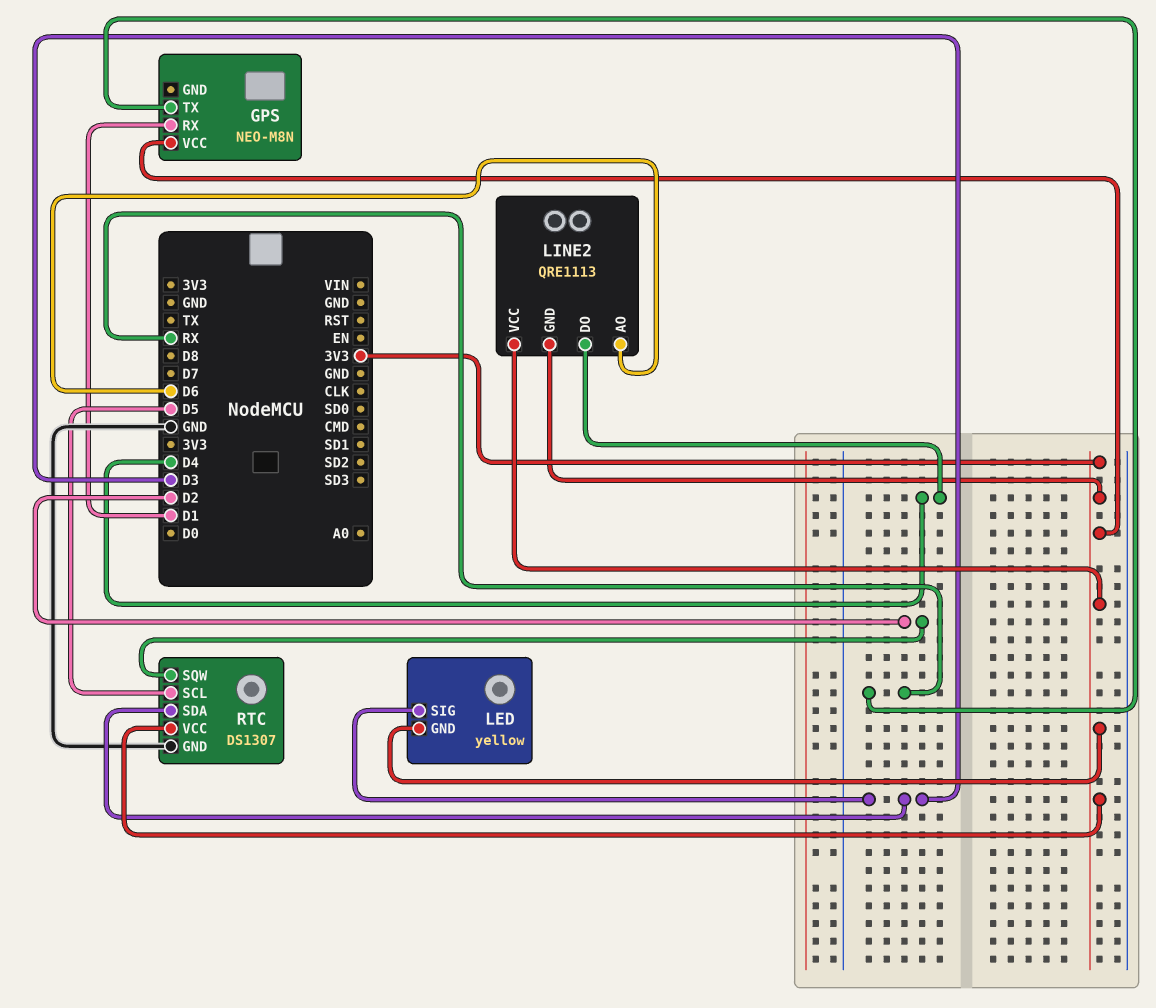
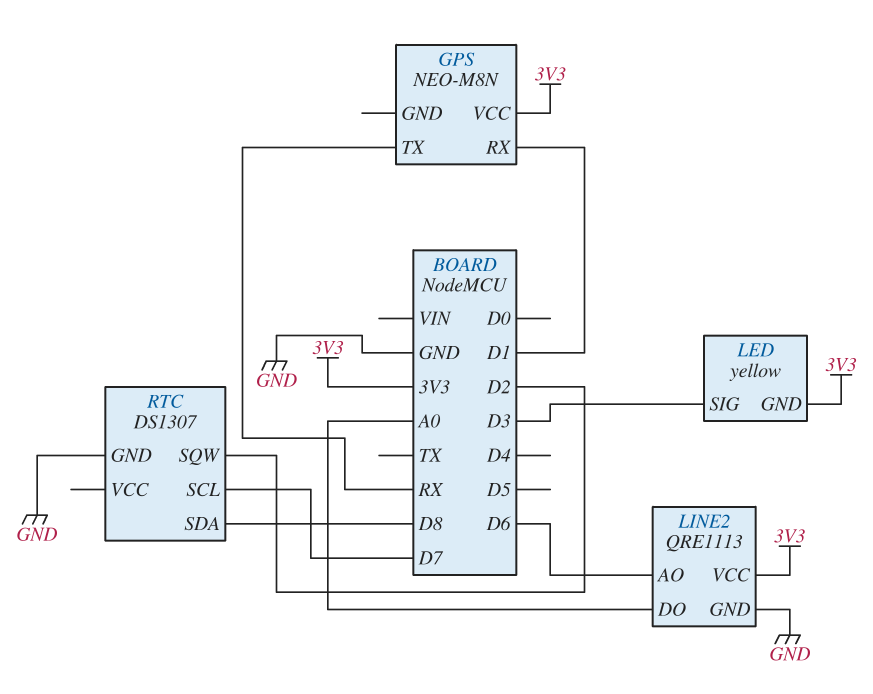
LINE2 pin DO: D4 -> A0
LINE2 pin GND: 3V3 -> GND
RTC pin SCL: D5 -> D7
RTC pin SDA: D3 -> D8
RTC pin VCC: 3V3 -> none

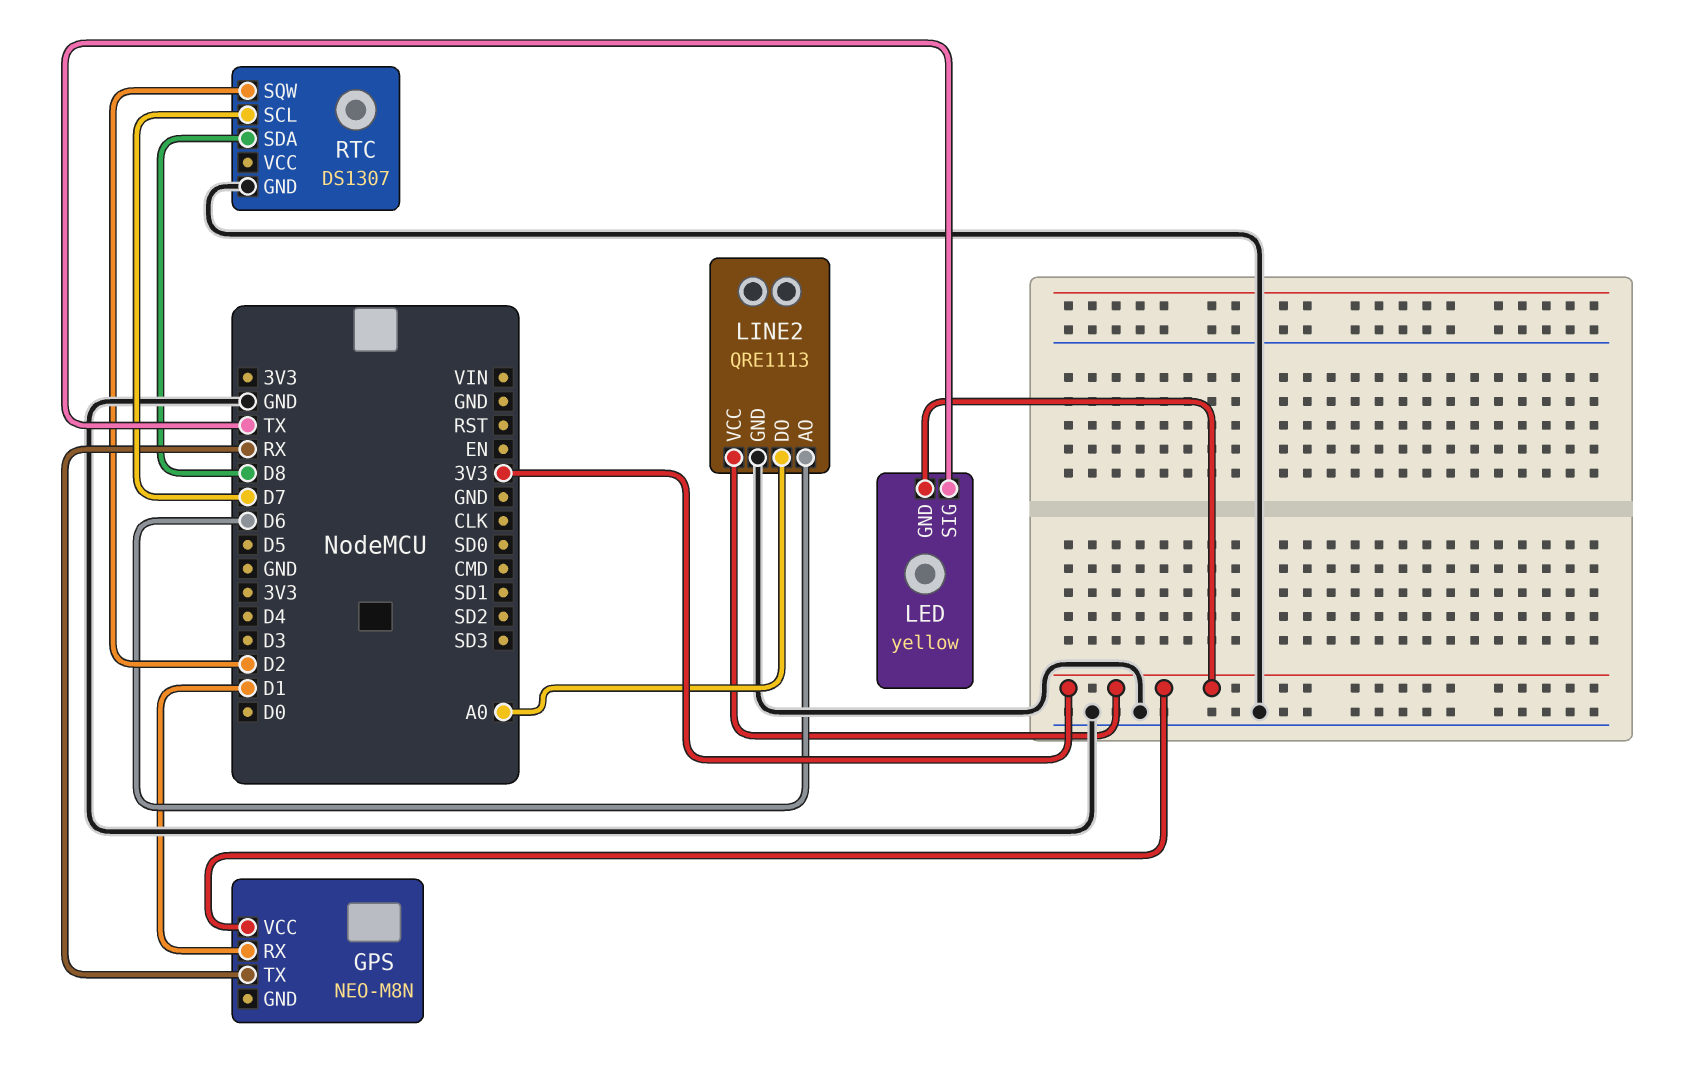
LED pin SIG: D3 -> TX

